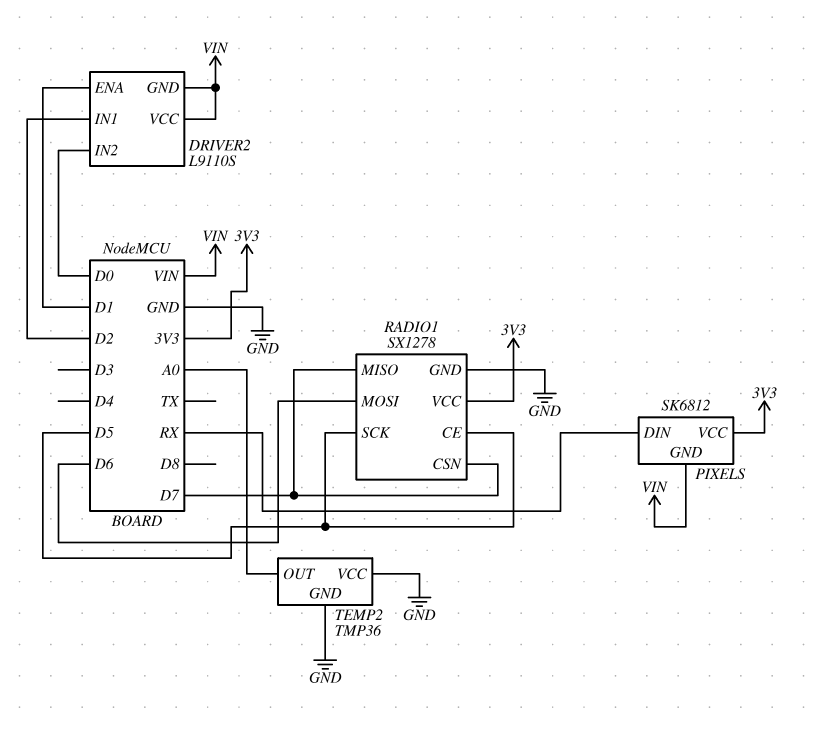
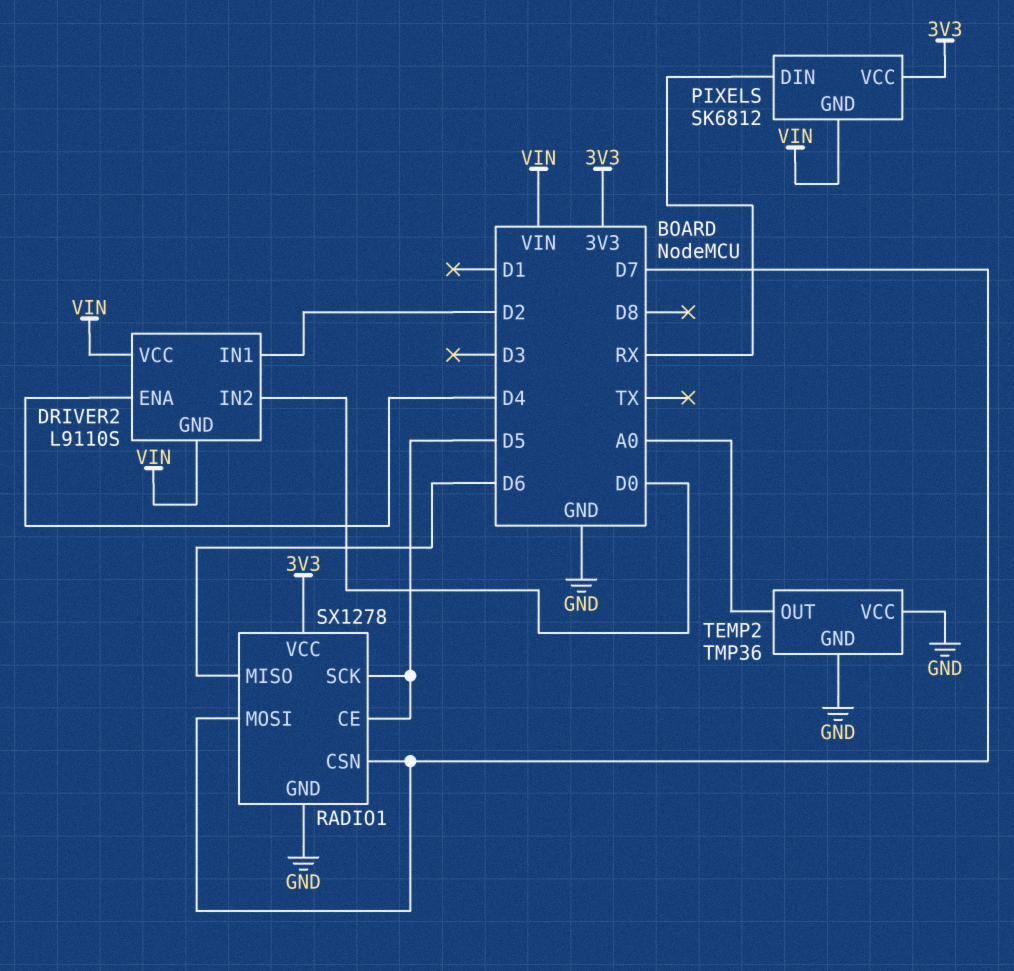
DRIVER2 pin ENA: D1 -> D4
RADIO1 pin MISO: D7 -> D6
RADIO1 pin MOSI: D6 -> D7

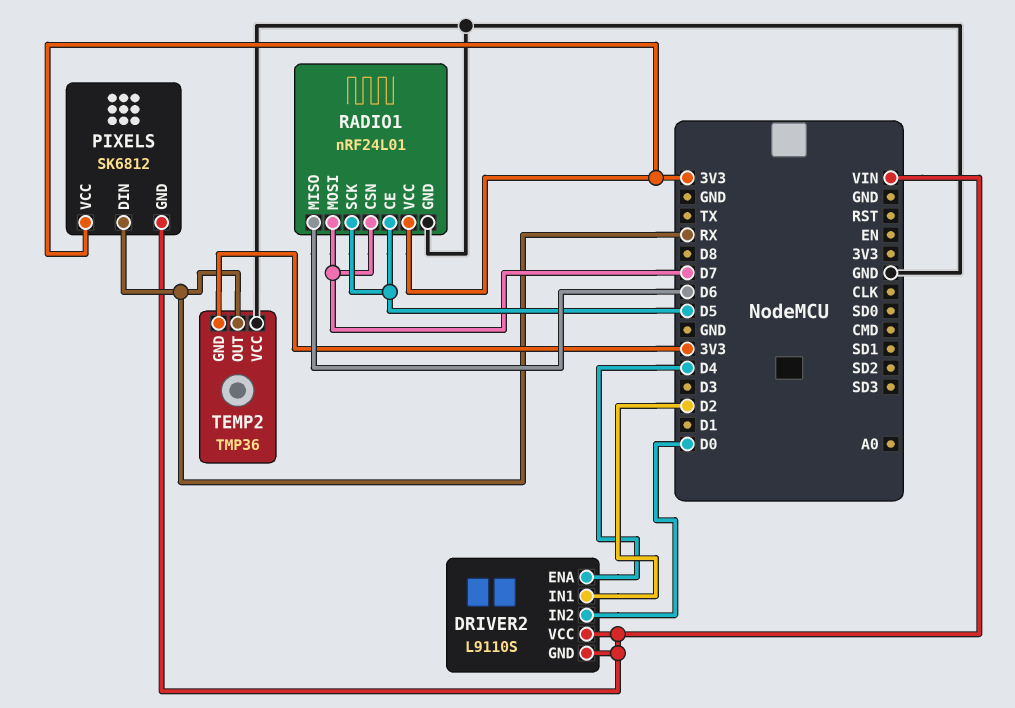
RADIO1: SX1278 -> nRF24L01
TEMP2 pin GND: GND -> 3V3
TEMP2 pin OUT: A0 -> RX

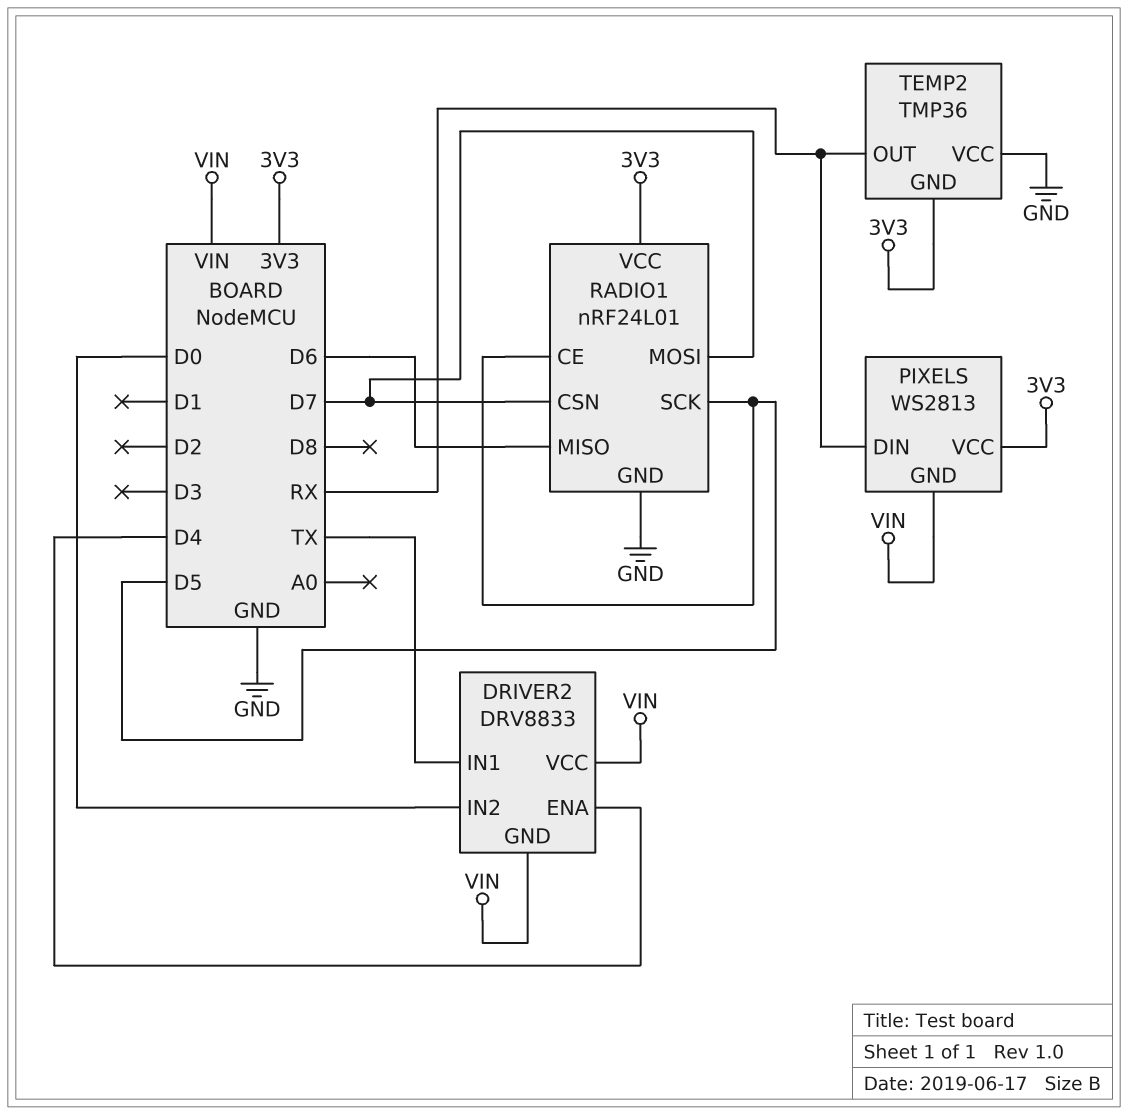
DRIVER2: L9110S -> DRV8833
DRIVER2 pin IN1: D2 -> TX
PIXELS: SK6812 -> WS2813

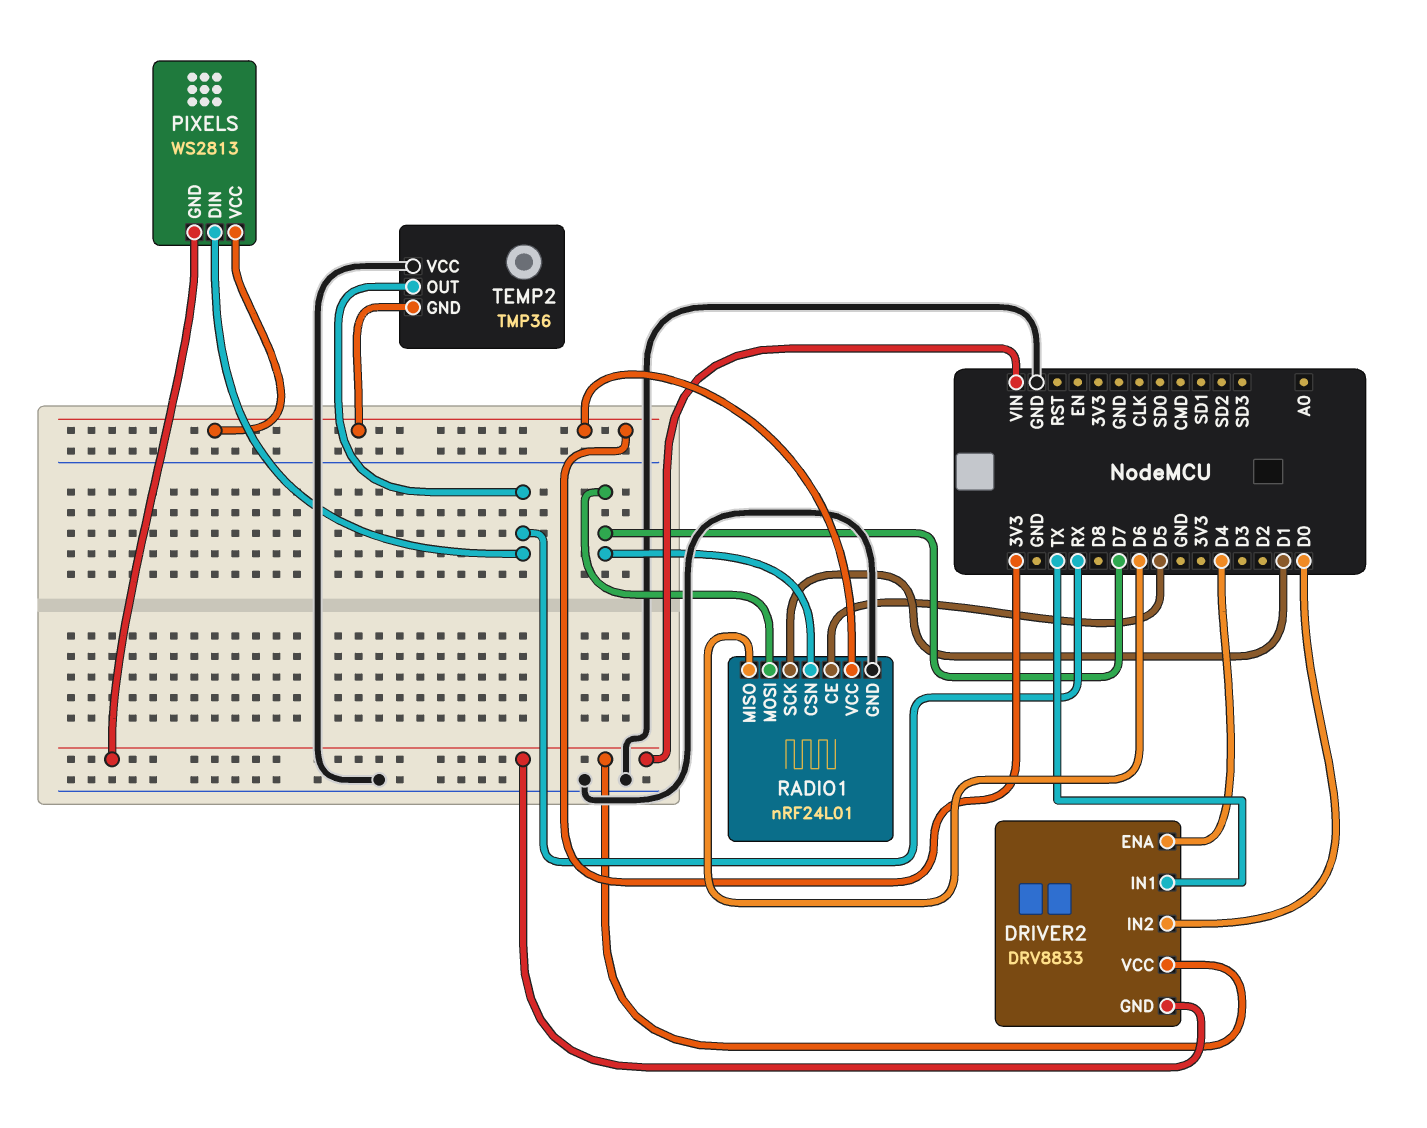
RADIO1 pin SCK: D5 -> D1

